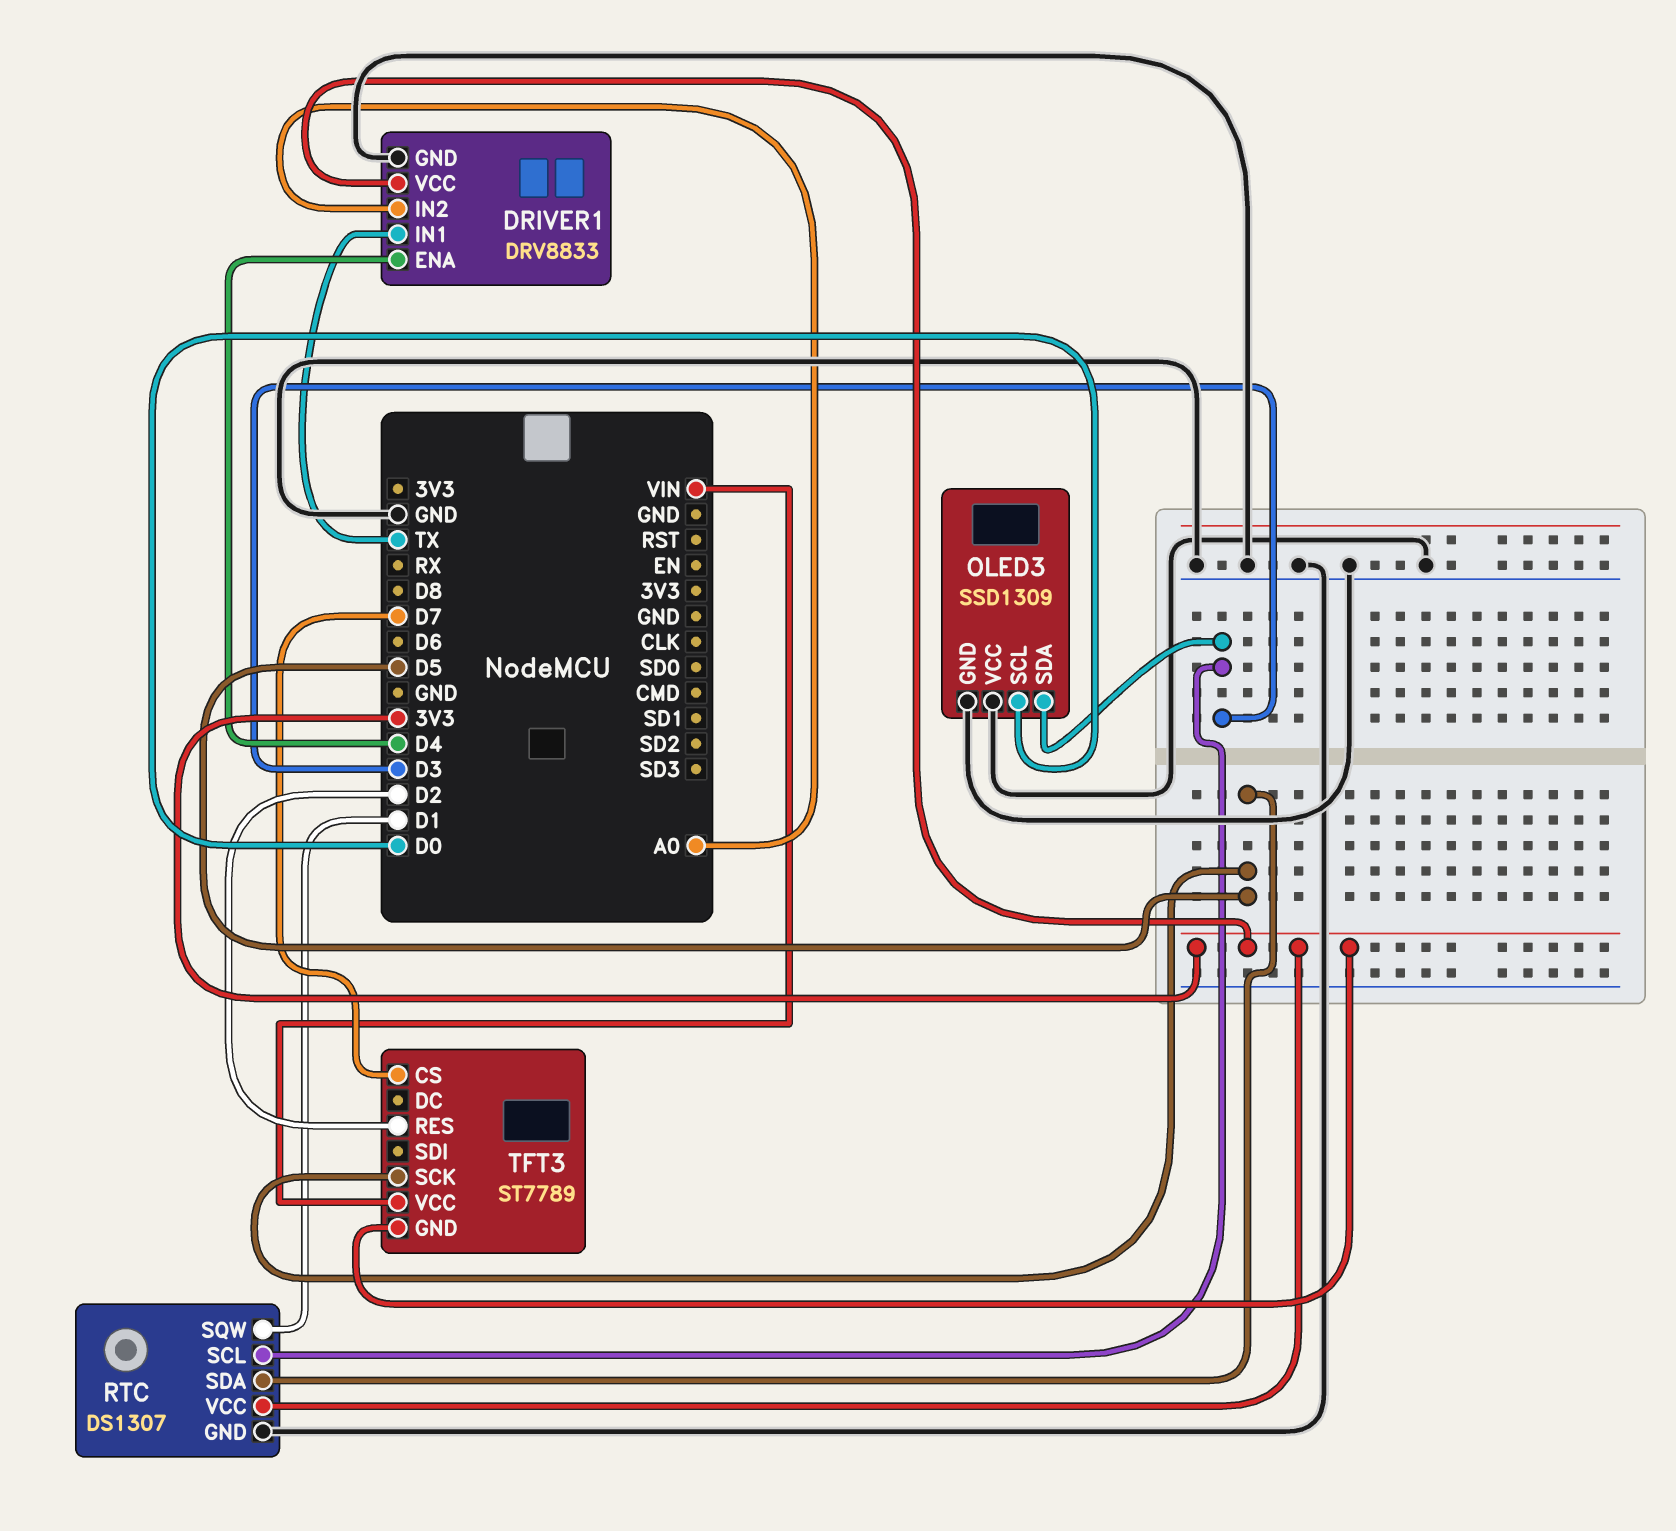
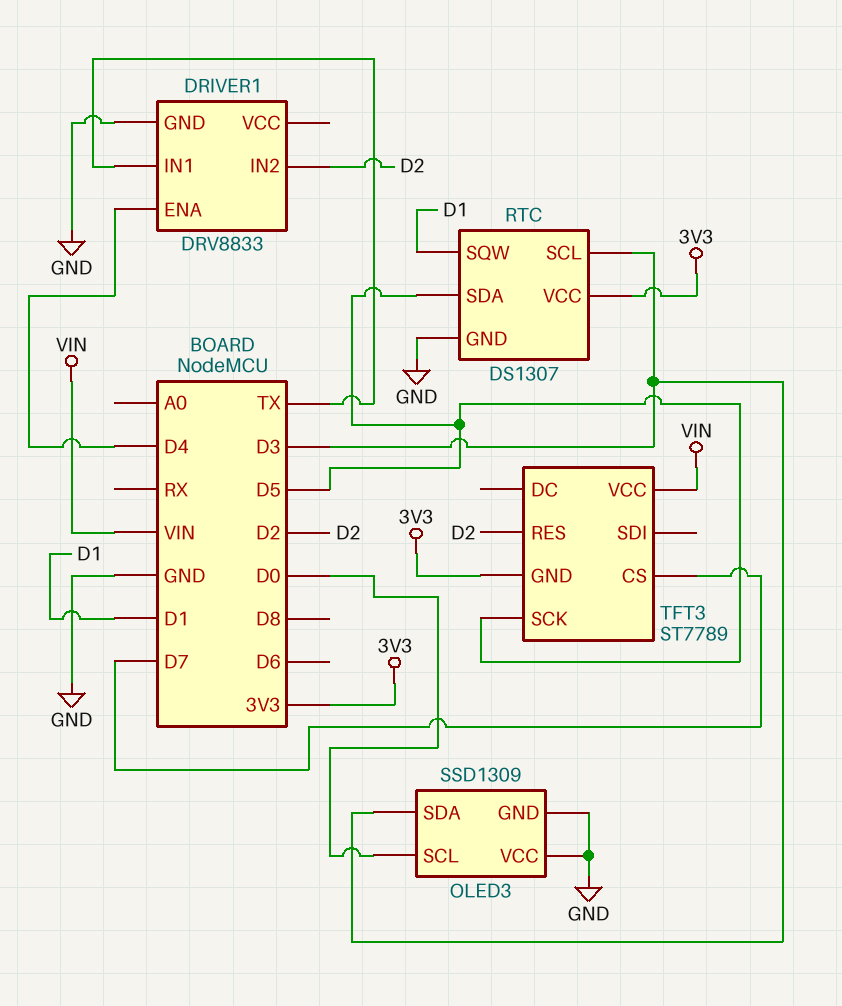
DRIVER1 pin IN2: A0 -> D2
DRIVER1 pin VCC: 3V3 -> none

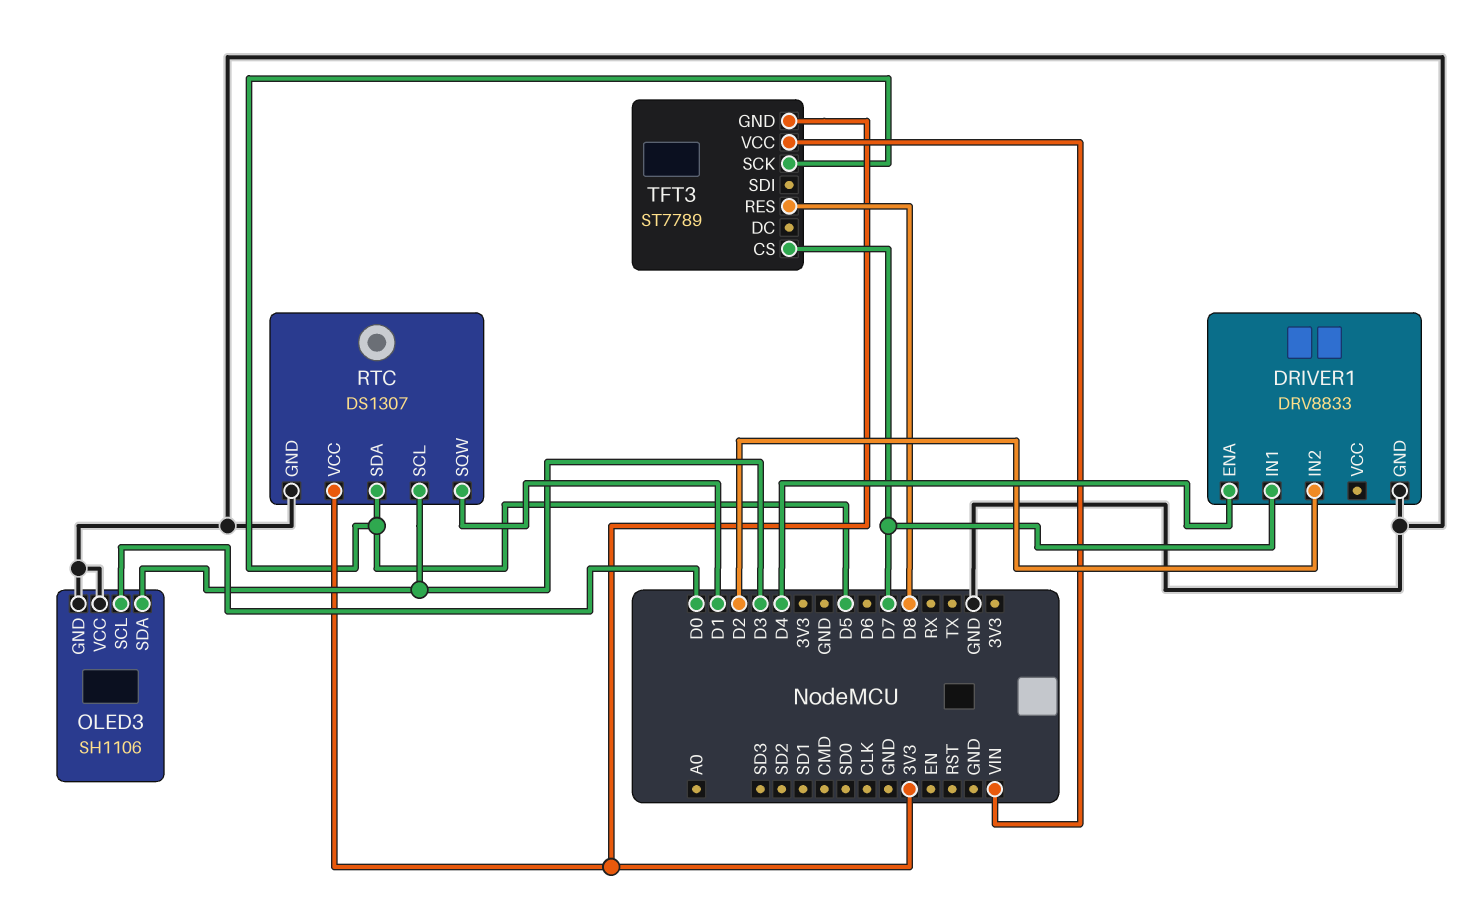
DRIVER1 pin IN1: TX -> D7
OLED3: SSD1309 -> SH1106
TFT3 pin RES: D2 -> D8

